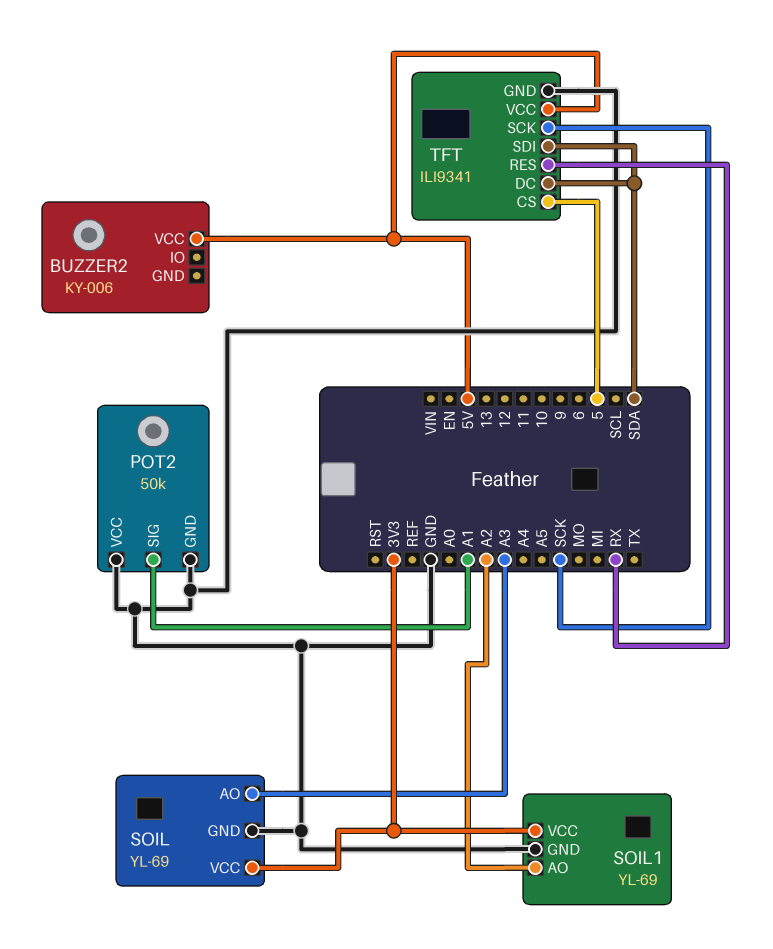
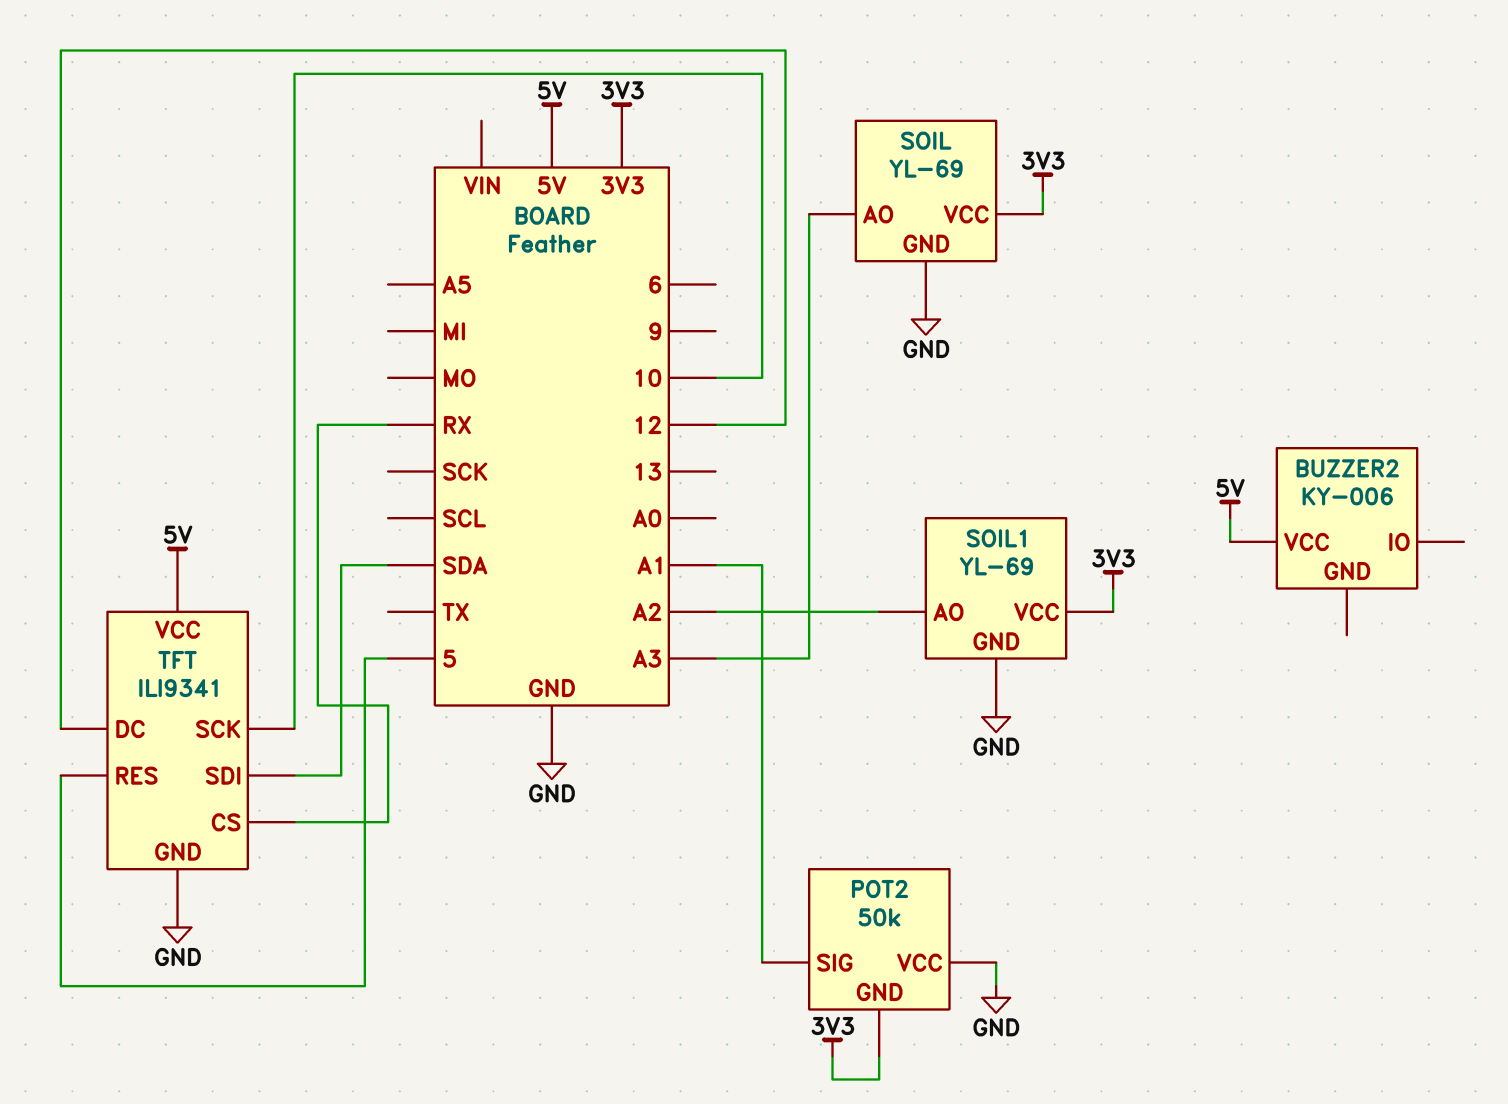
POT2 pin GND: GND -> 3V3
TFT pin CS: 5 -> RX
TFT pin DC: SDA -> 12
TFT pin RES: RX -> 5
TFT pin SCK: SCK -> 10

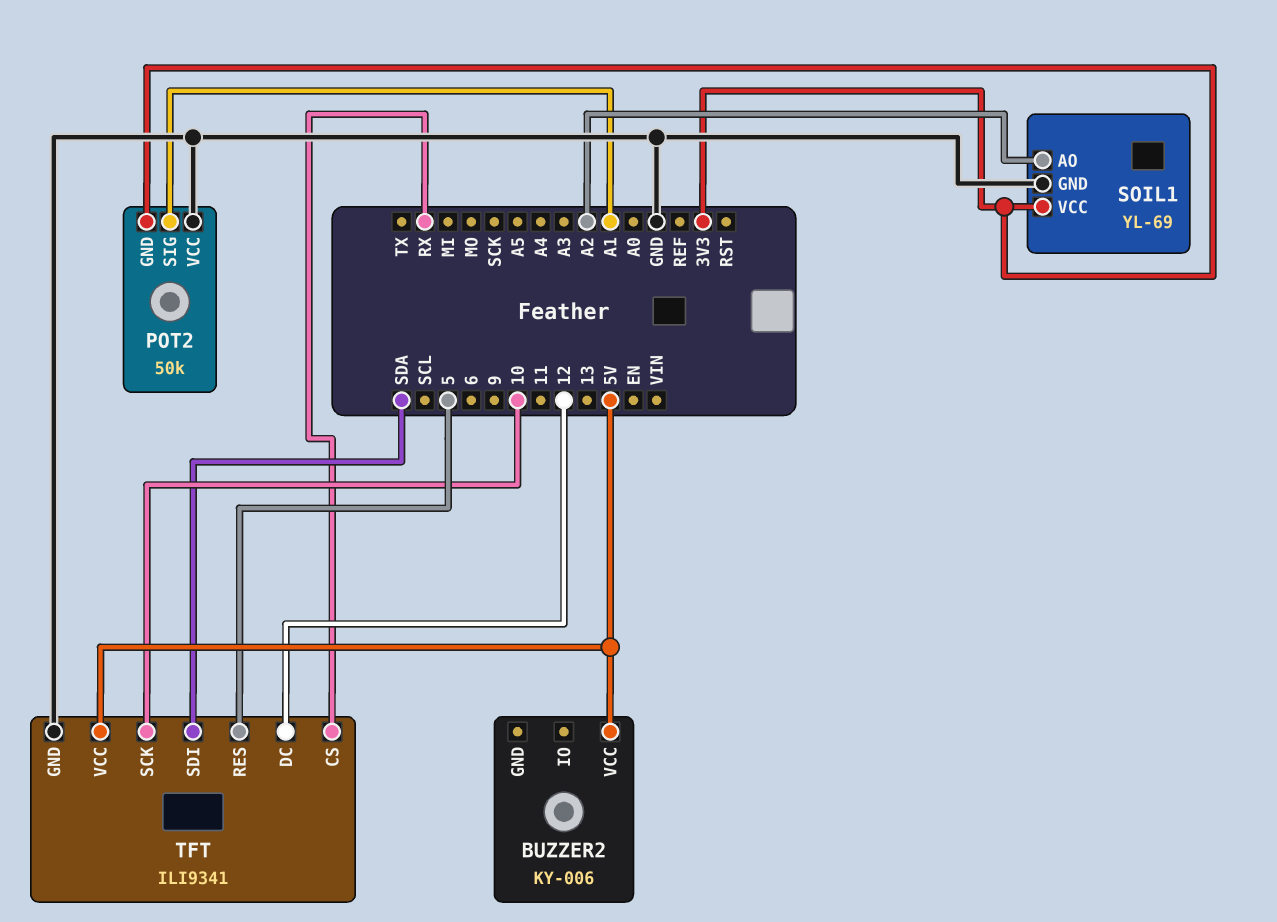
SOIL: YL-69 -> none
SOIL pin AO: A3 -> none
SOIL pin GND: GND -> none
SOIL pin VCC: 3V3 -> none

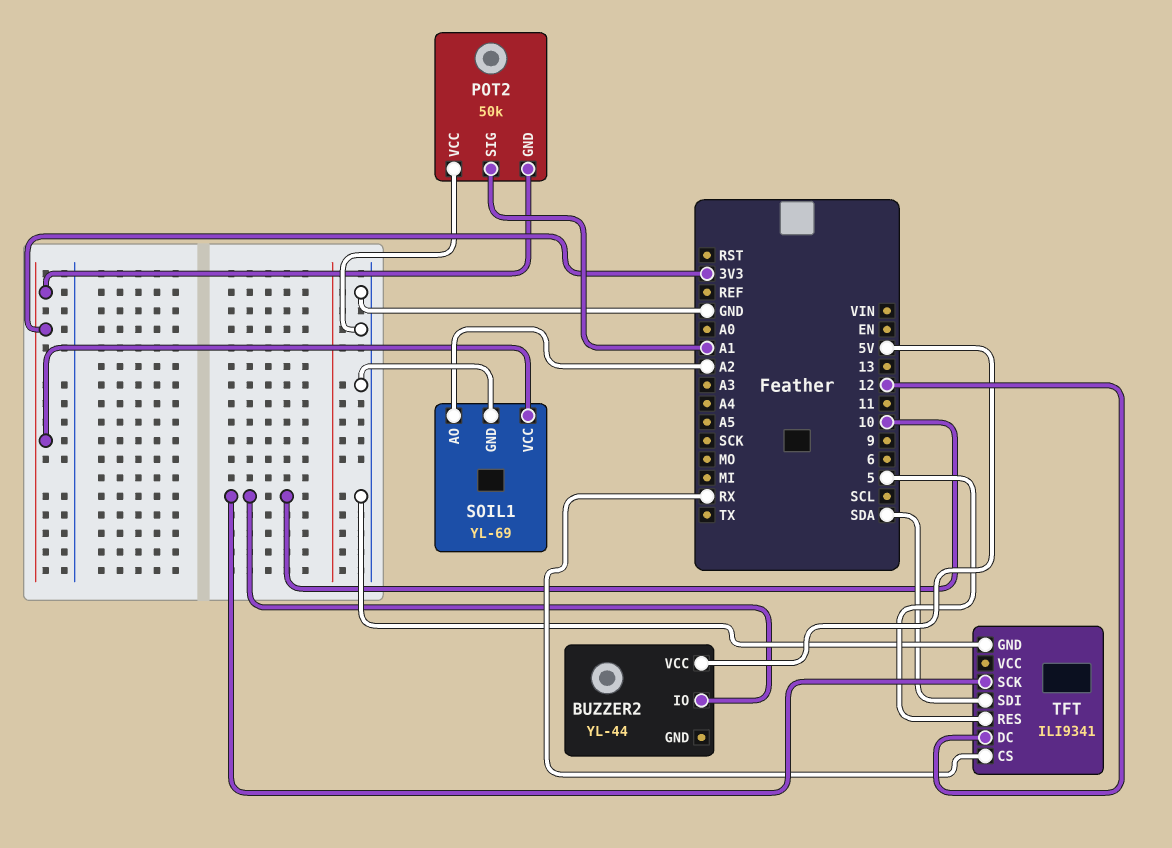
BUZZER2: KY-006 -> YL-44
BUZZER2 pin IO: none -> 10
TFT pin VCC: 5V -> none

